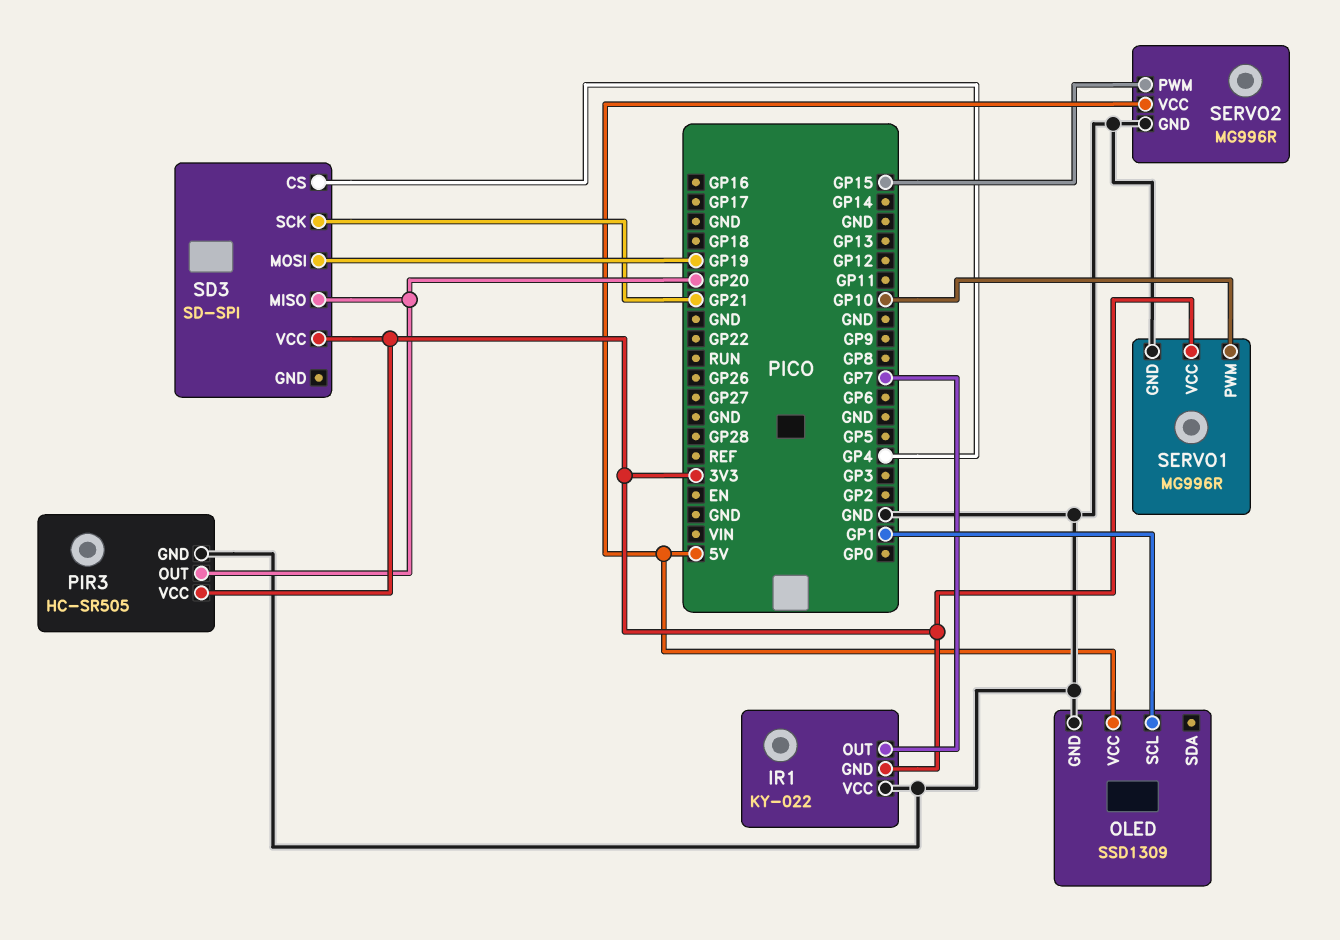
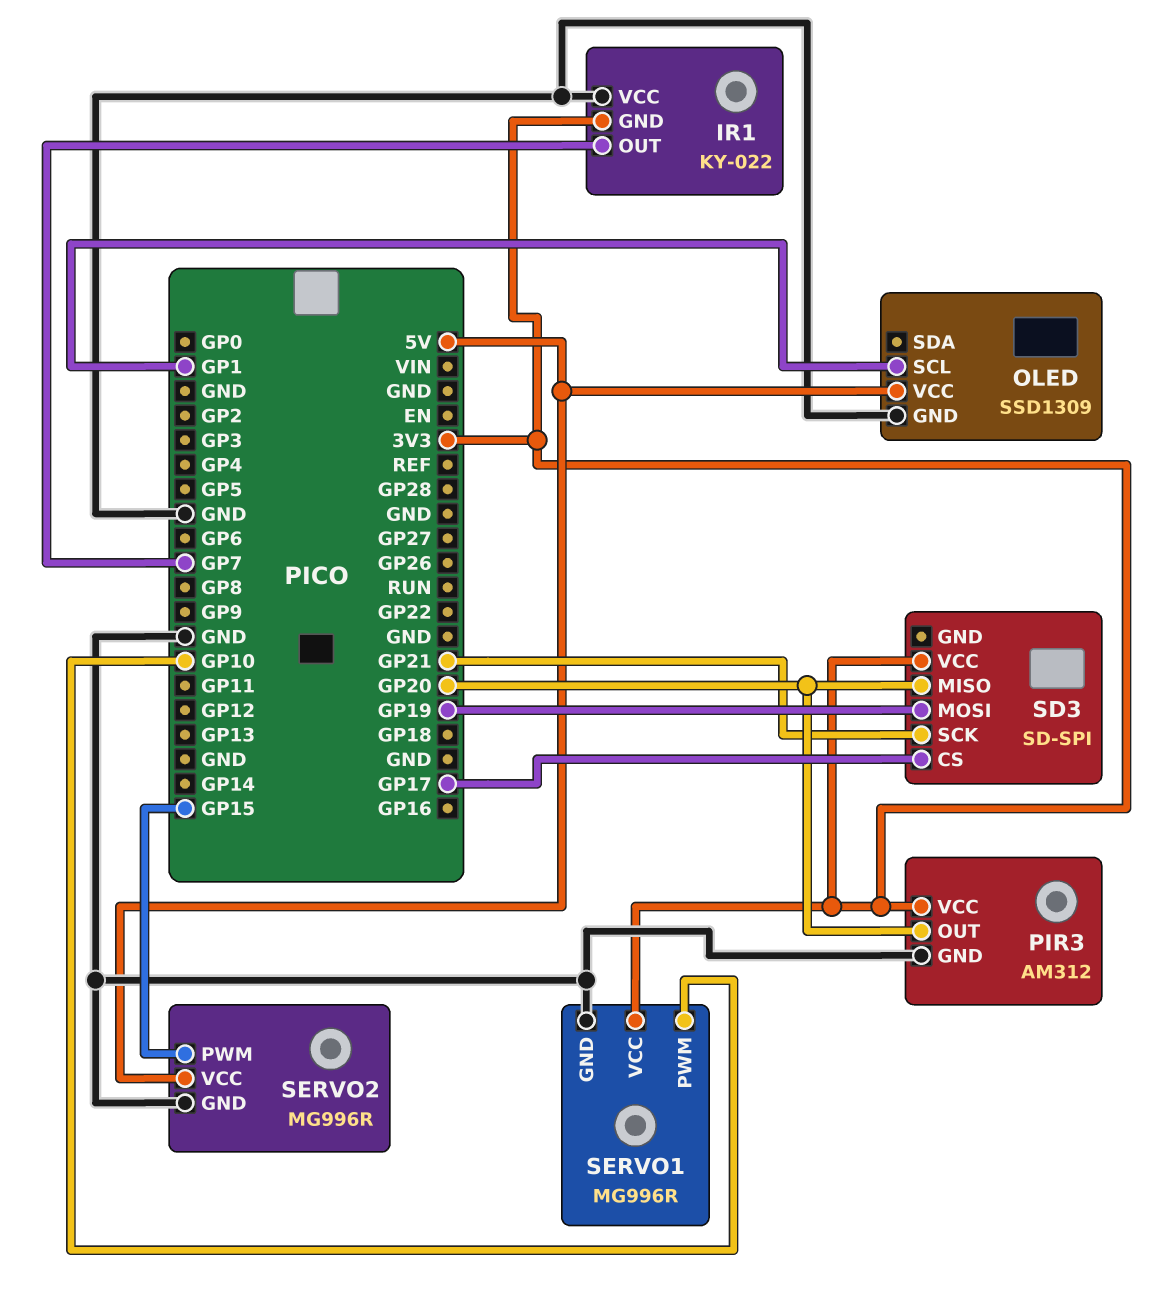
PIR3: HC-SR505 -> AM312
SD3 pin CS: GP4 -> GP17

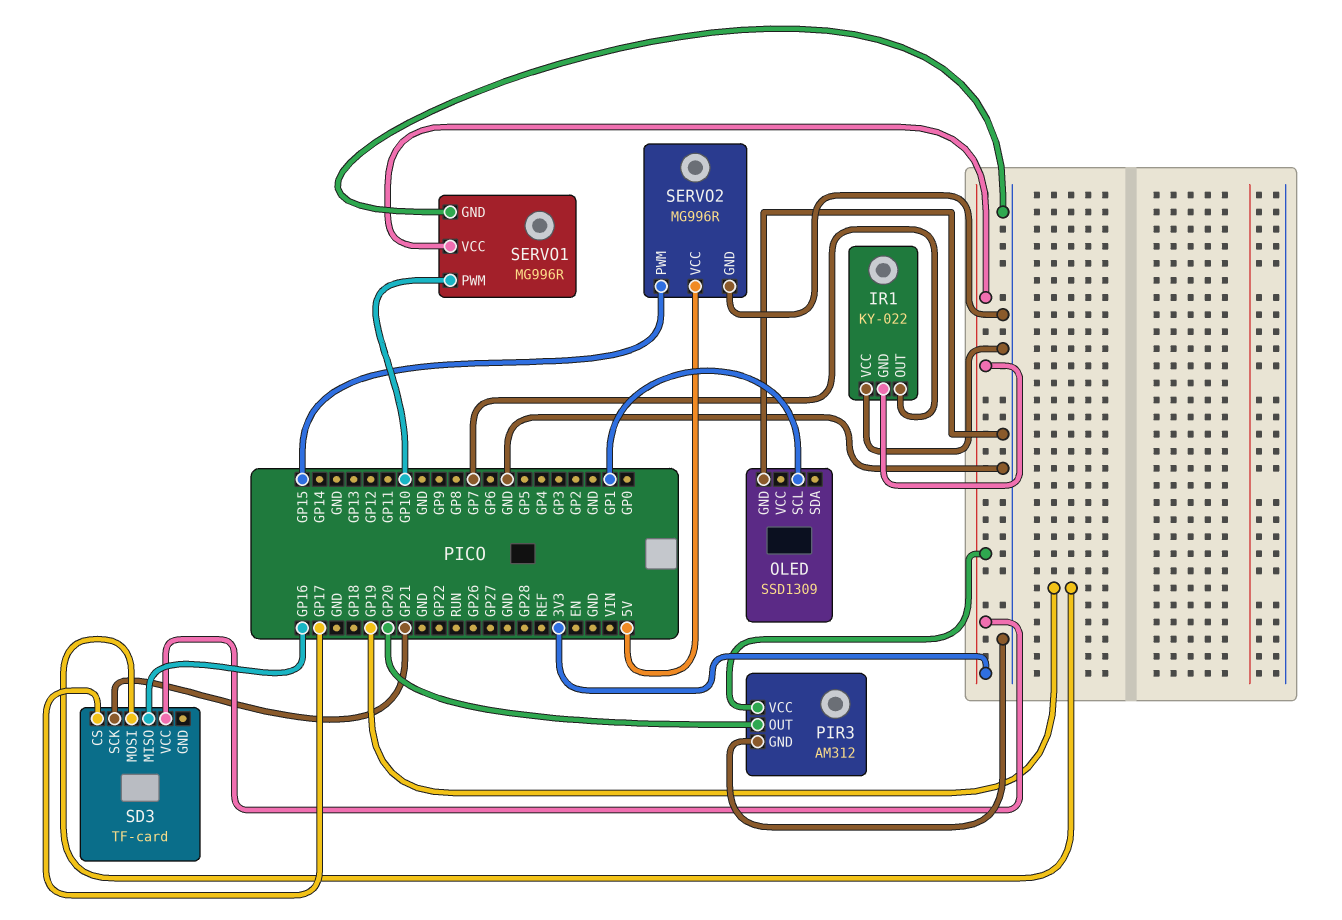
OLED pin VCC: 5V -> none
SD3: SD-SPI -> TF-card
SD3 pin MISO: GP20 -> GP16

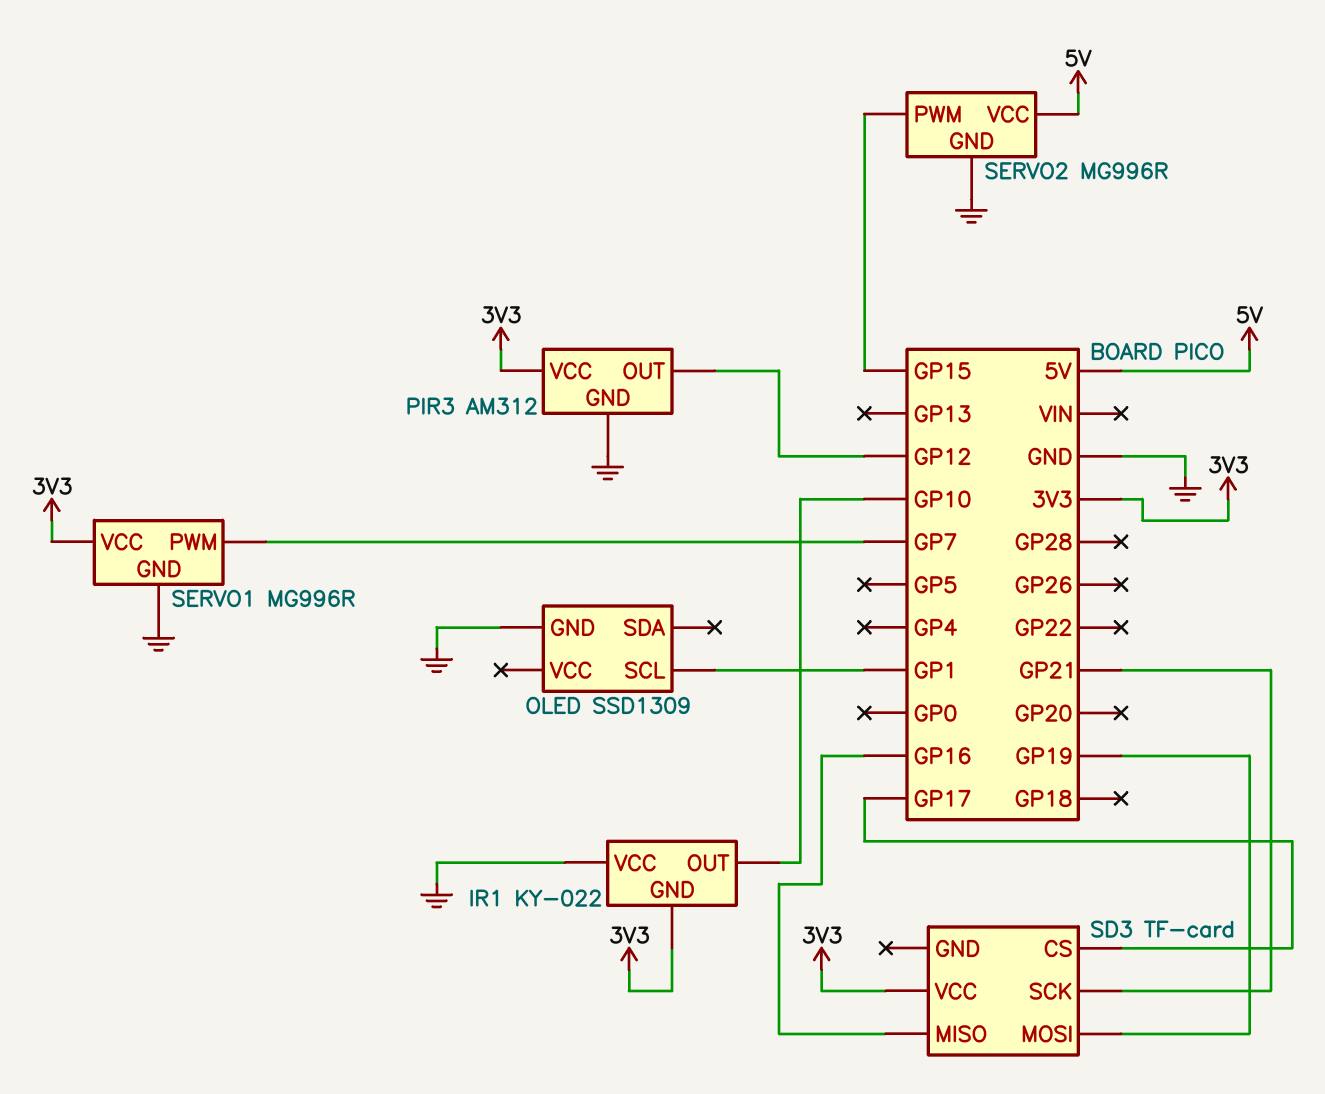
IR1 pin OUT: GP7 -> GP10
PIR3 pin OUT: GP20 -> GP12
SERVO1 pin PWM: GP10 -> GP7

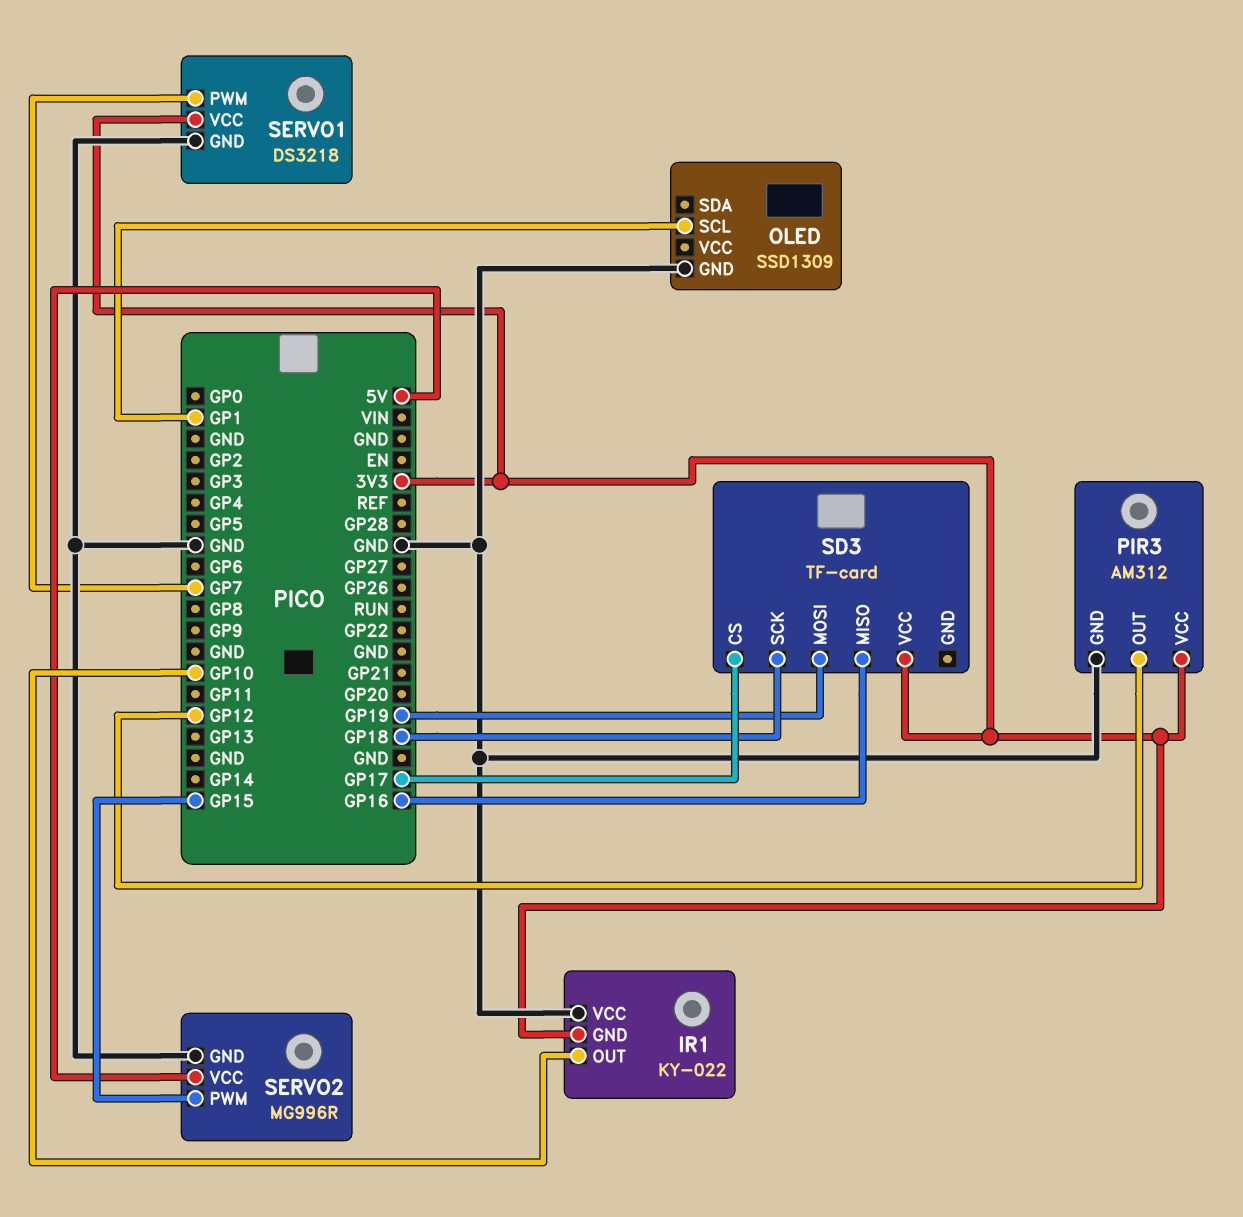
SD3 pin SCK: GP21 -> GP18
SERVO1: MG996R -> DS3218

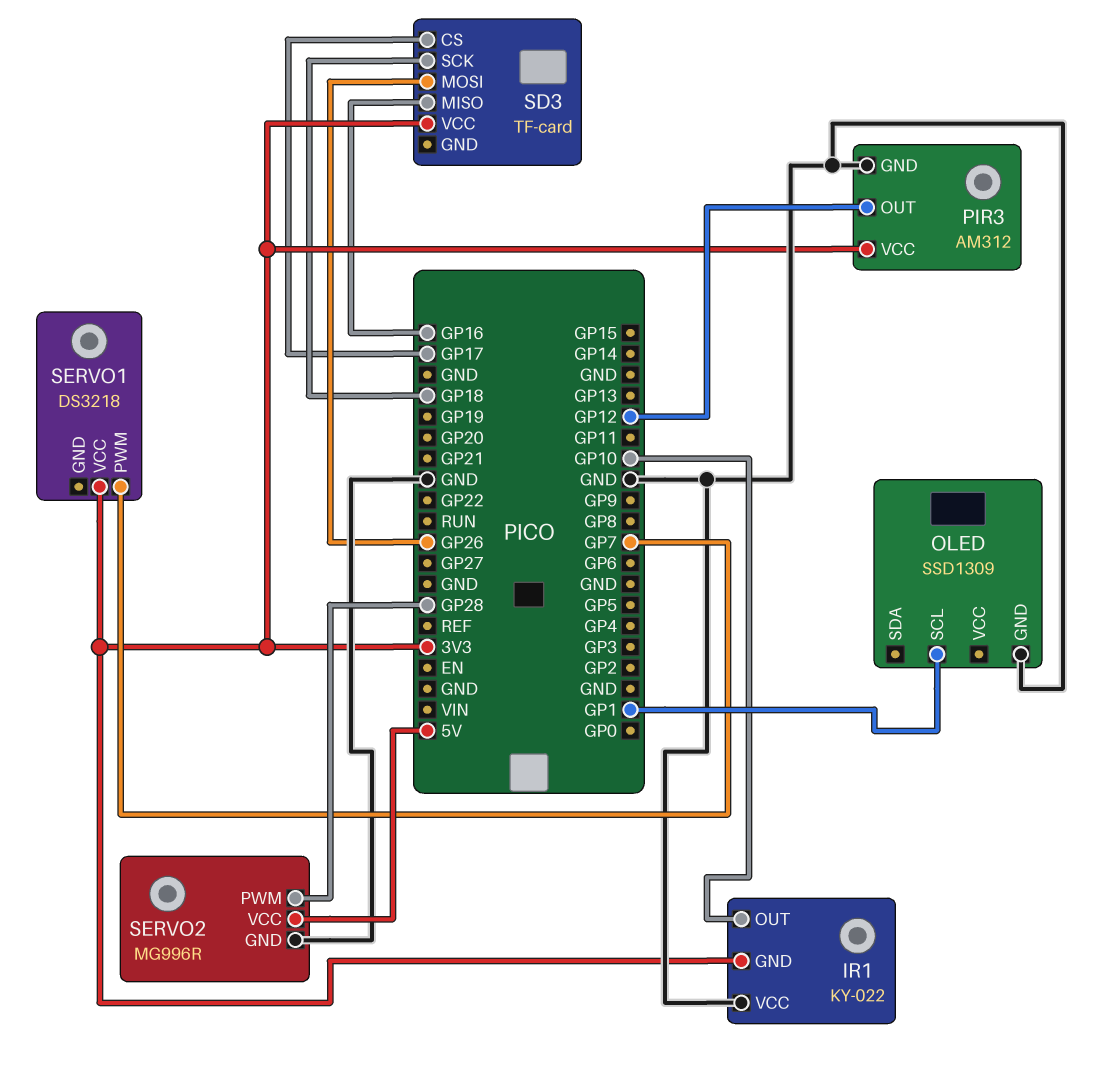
SD3 pin MOSI: GP19 -> GP26
SERVO1 pin GND: GND -> none
SERVO2 pin PWM: GP15 -> GP28

